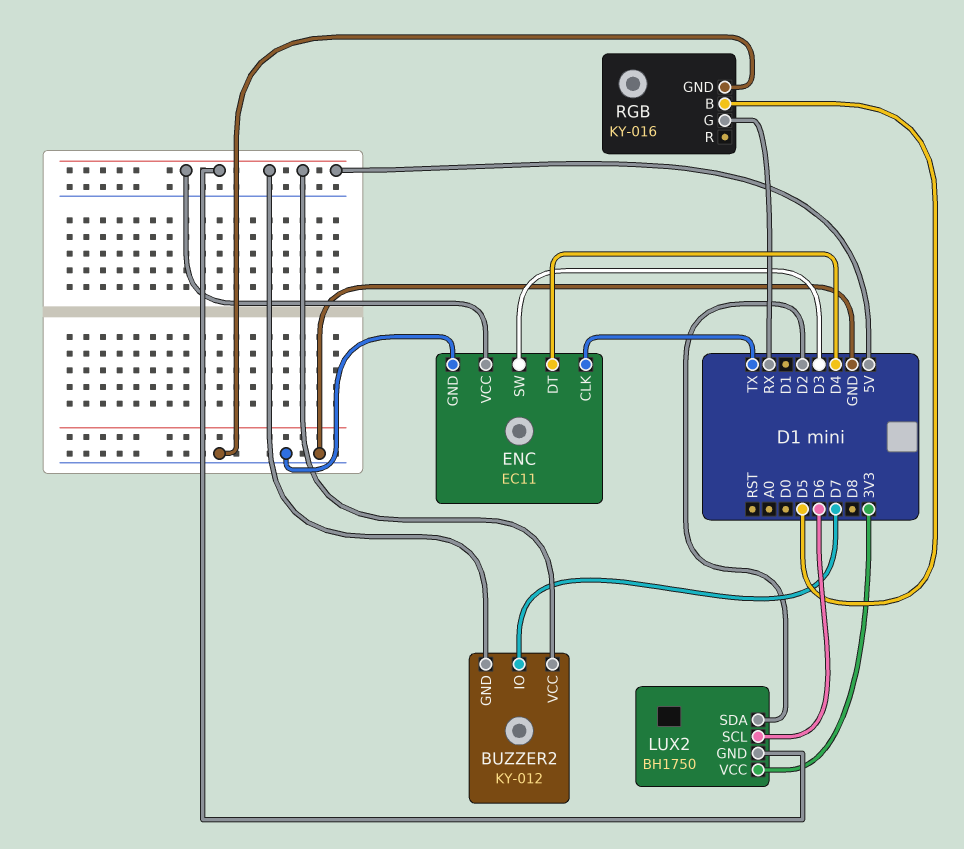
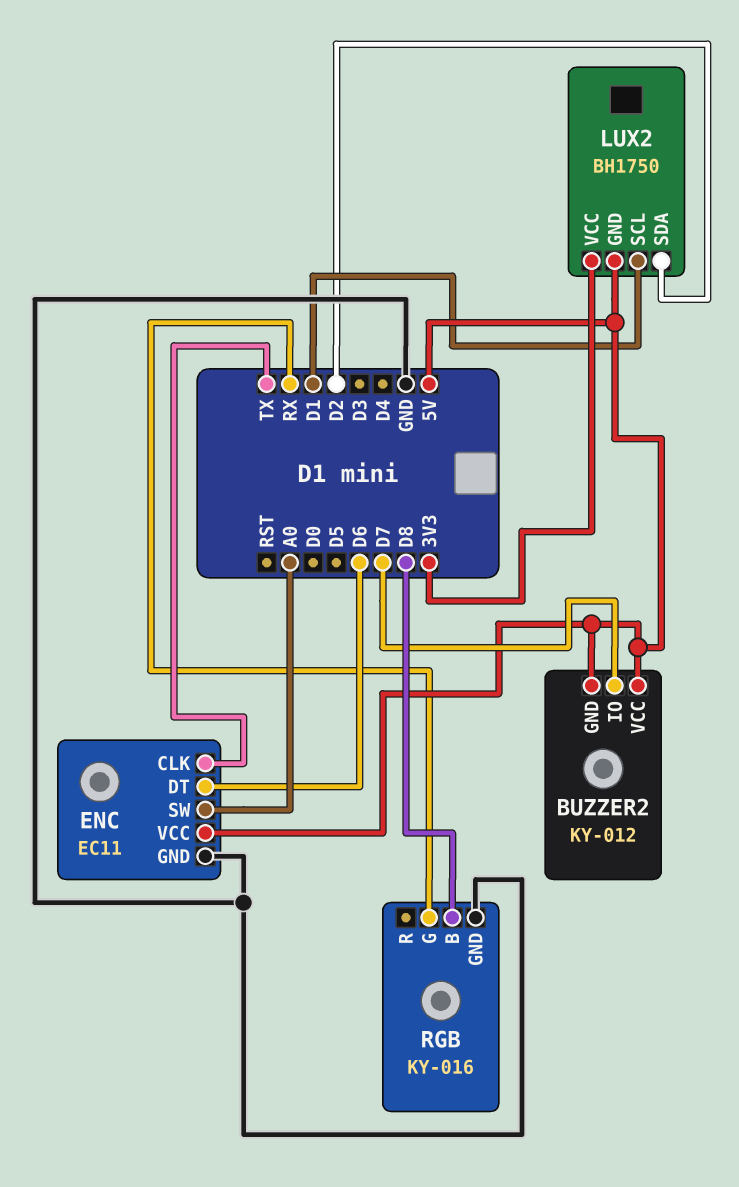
ENC pin DT: D4 -> D6
ENC pin SW: D3 -> A0
LUX2 pin SCL: D6 -> D1
RGB pin B: D5 -> D8

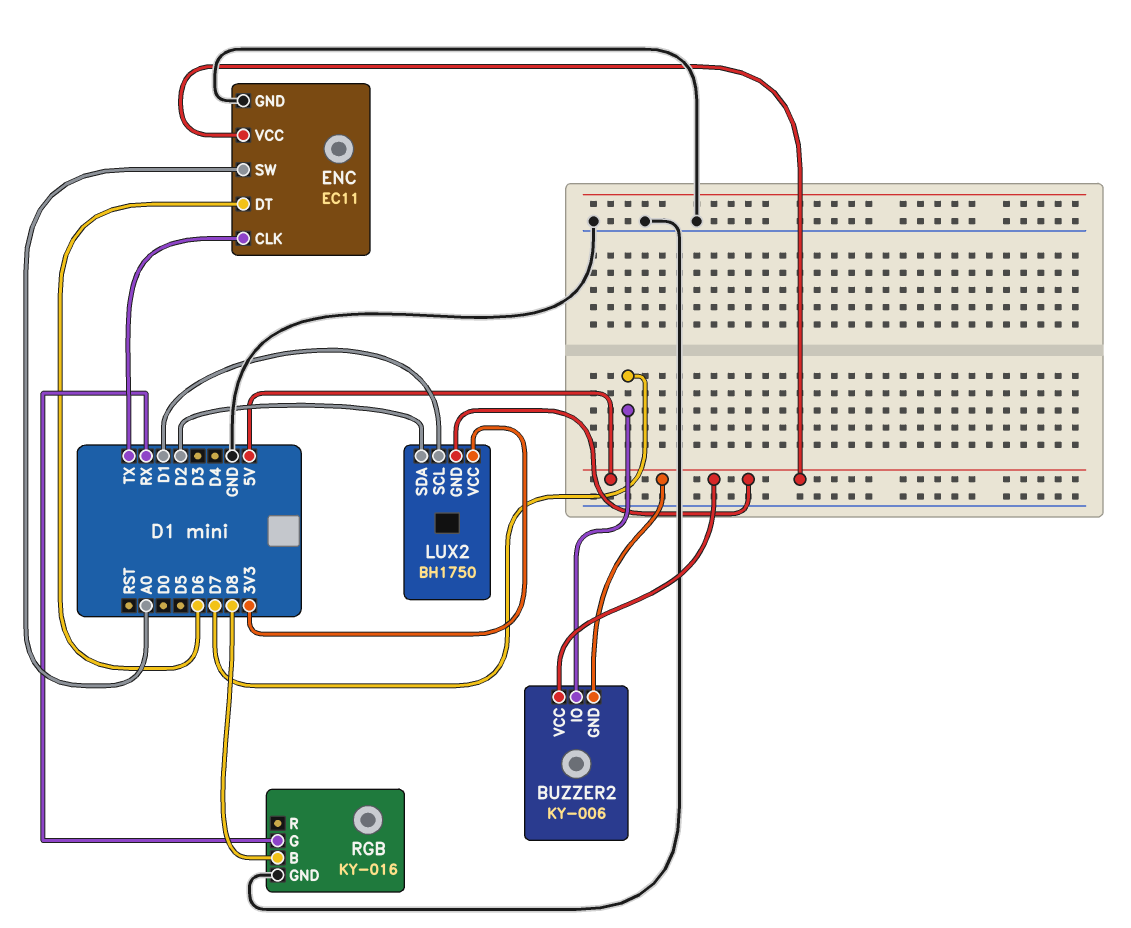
BUZZER2: KY-012 -> KY-006

